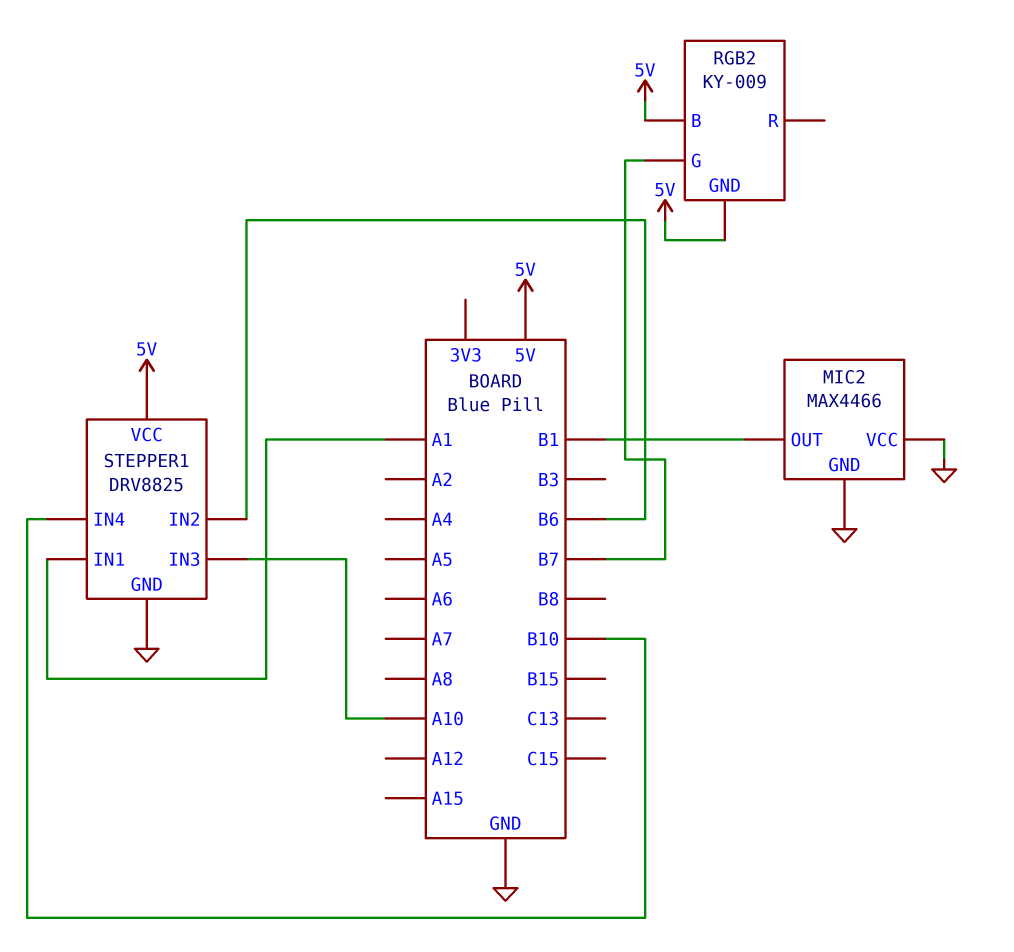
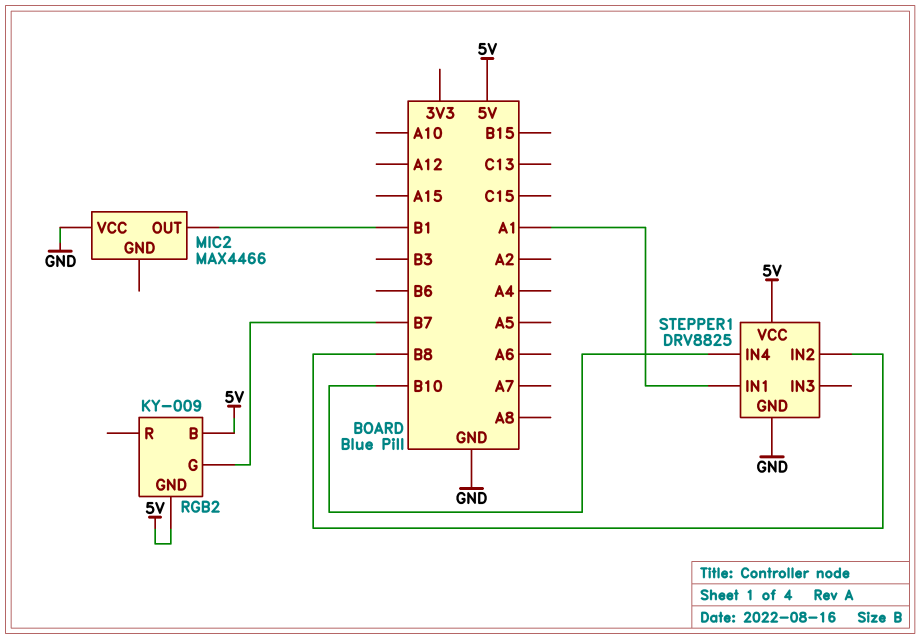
MIC2 pin GND: GND -> none
STEPPER1 pin IN2: B6 -> B8
STEPPER1 pin IN3: A10 -> none

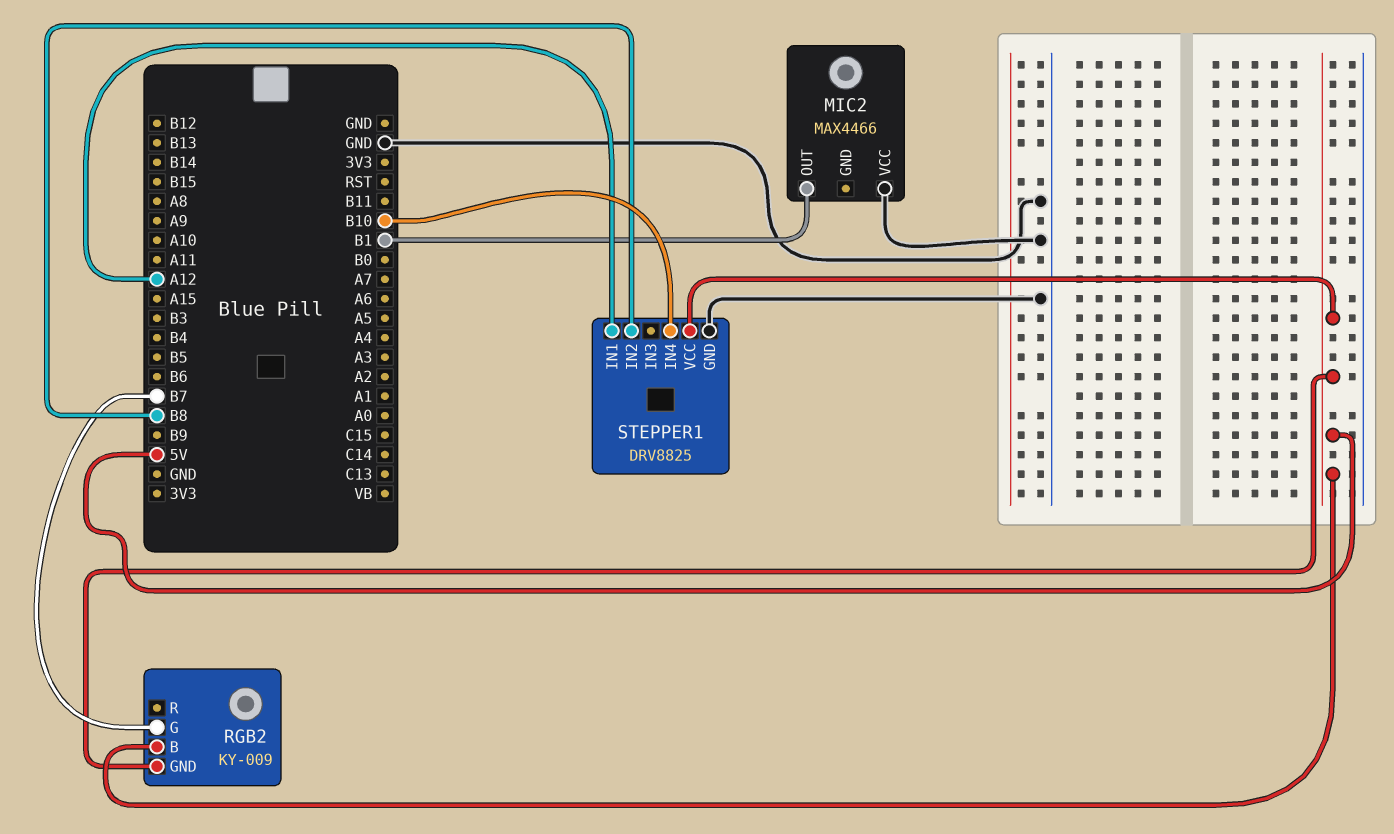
STEPPER1 pin IN1: A1 -> A12

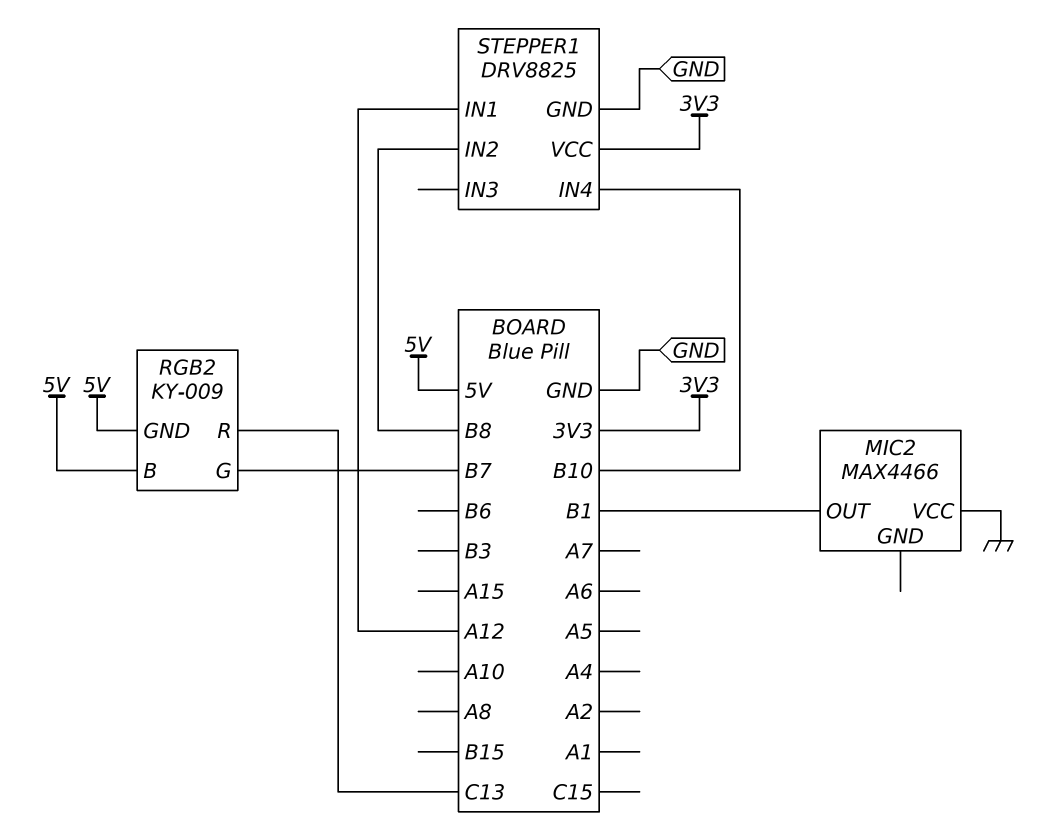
RGB2 pin R: none -> C13
STEPPER1 pin VCC: 5V -> 3V3

